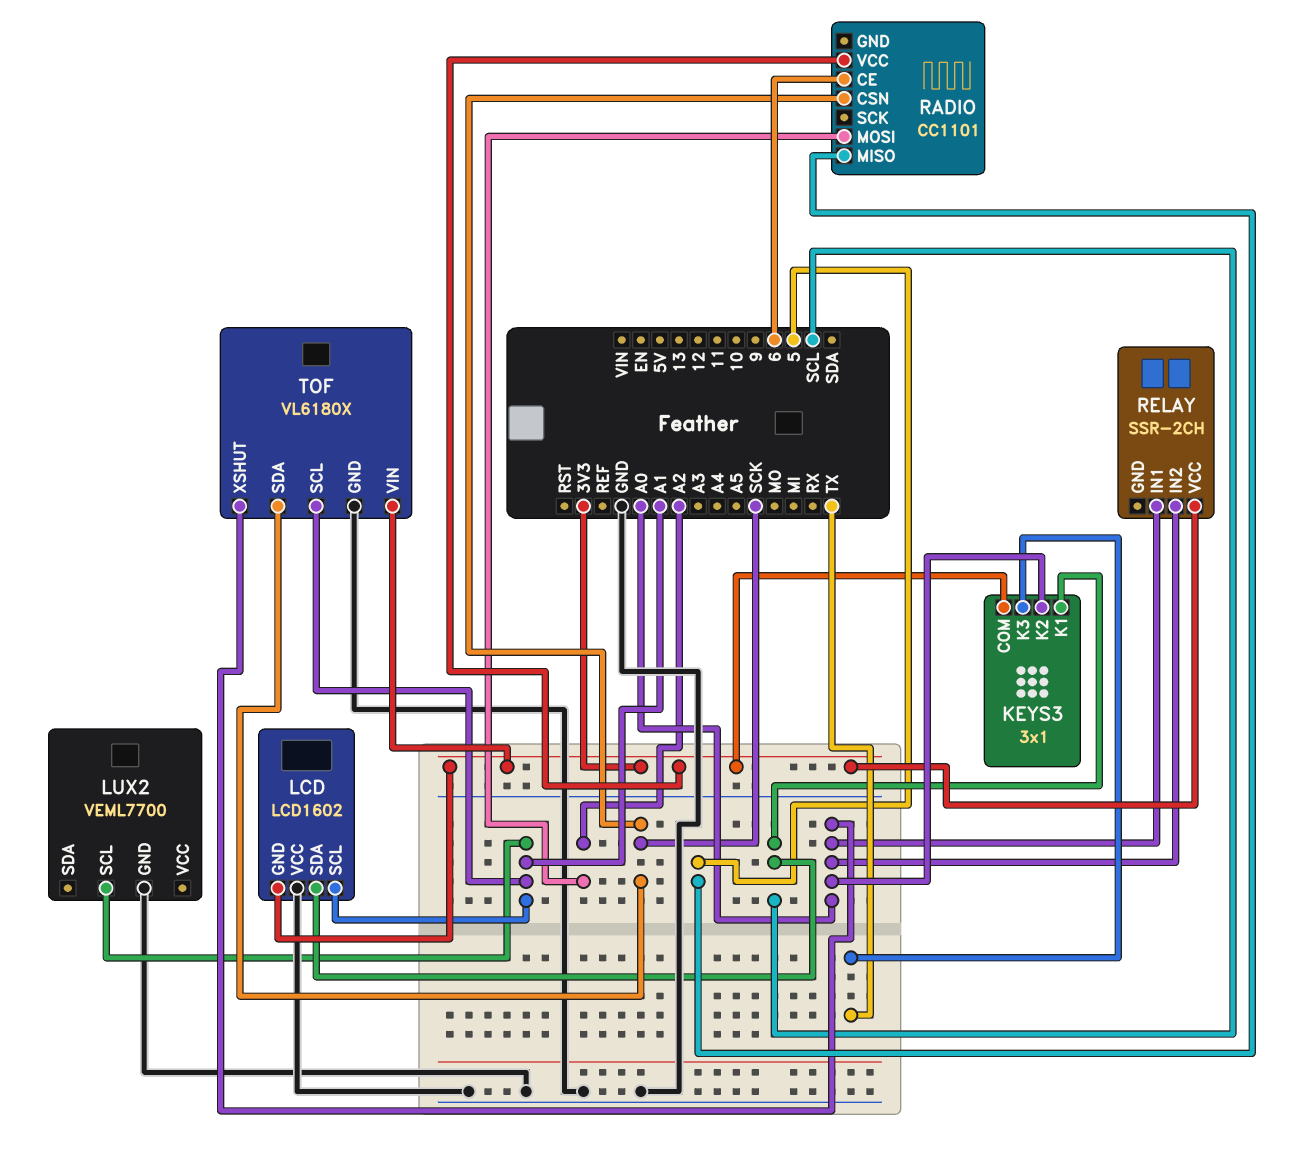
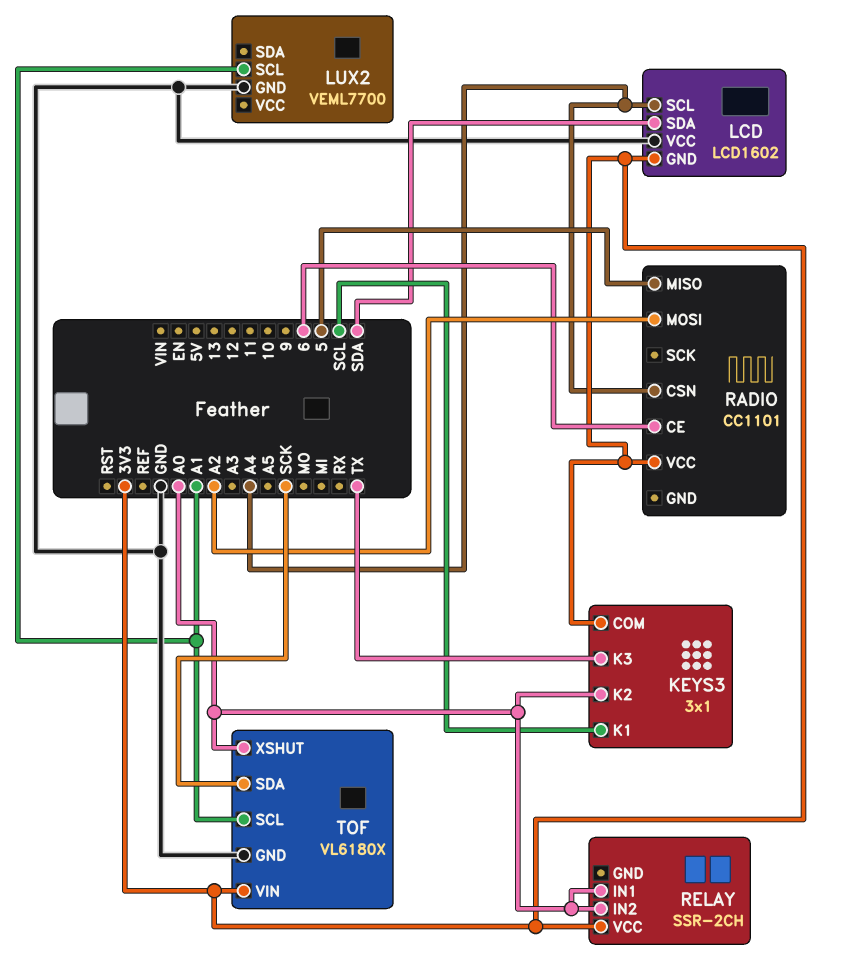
LCD pin SCL: A1 -> A4
LCD pin SDA: SCL -> SDA
RADIO pin CSN: SCK -> A4

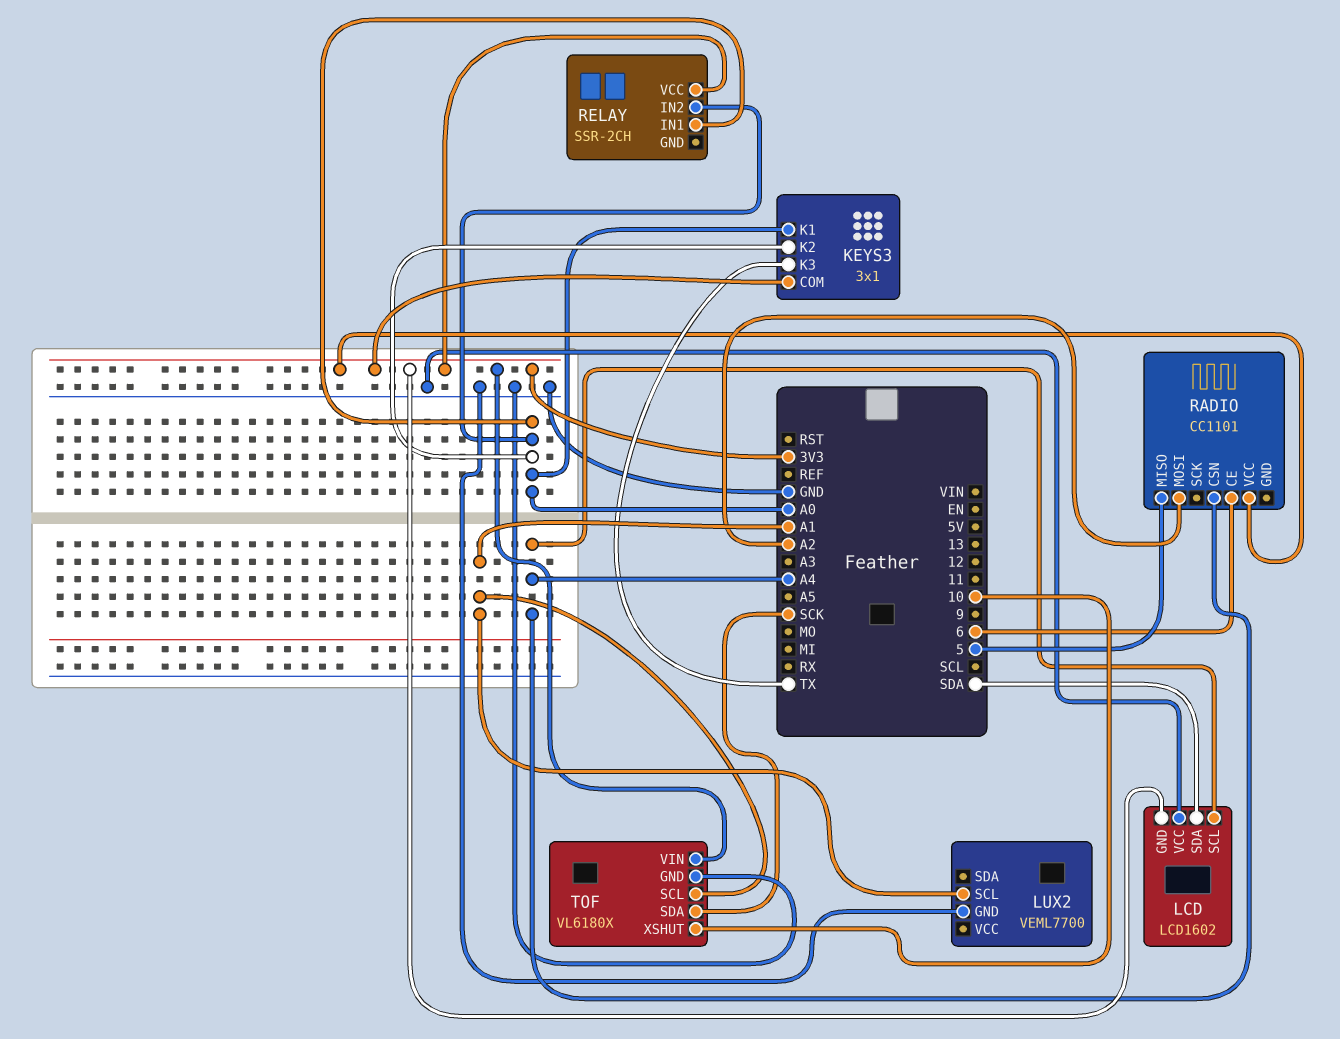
KEYS3 pin K1: SCL -> A0
TOF pin XSHUT: A0 -> 10

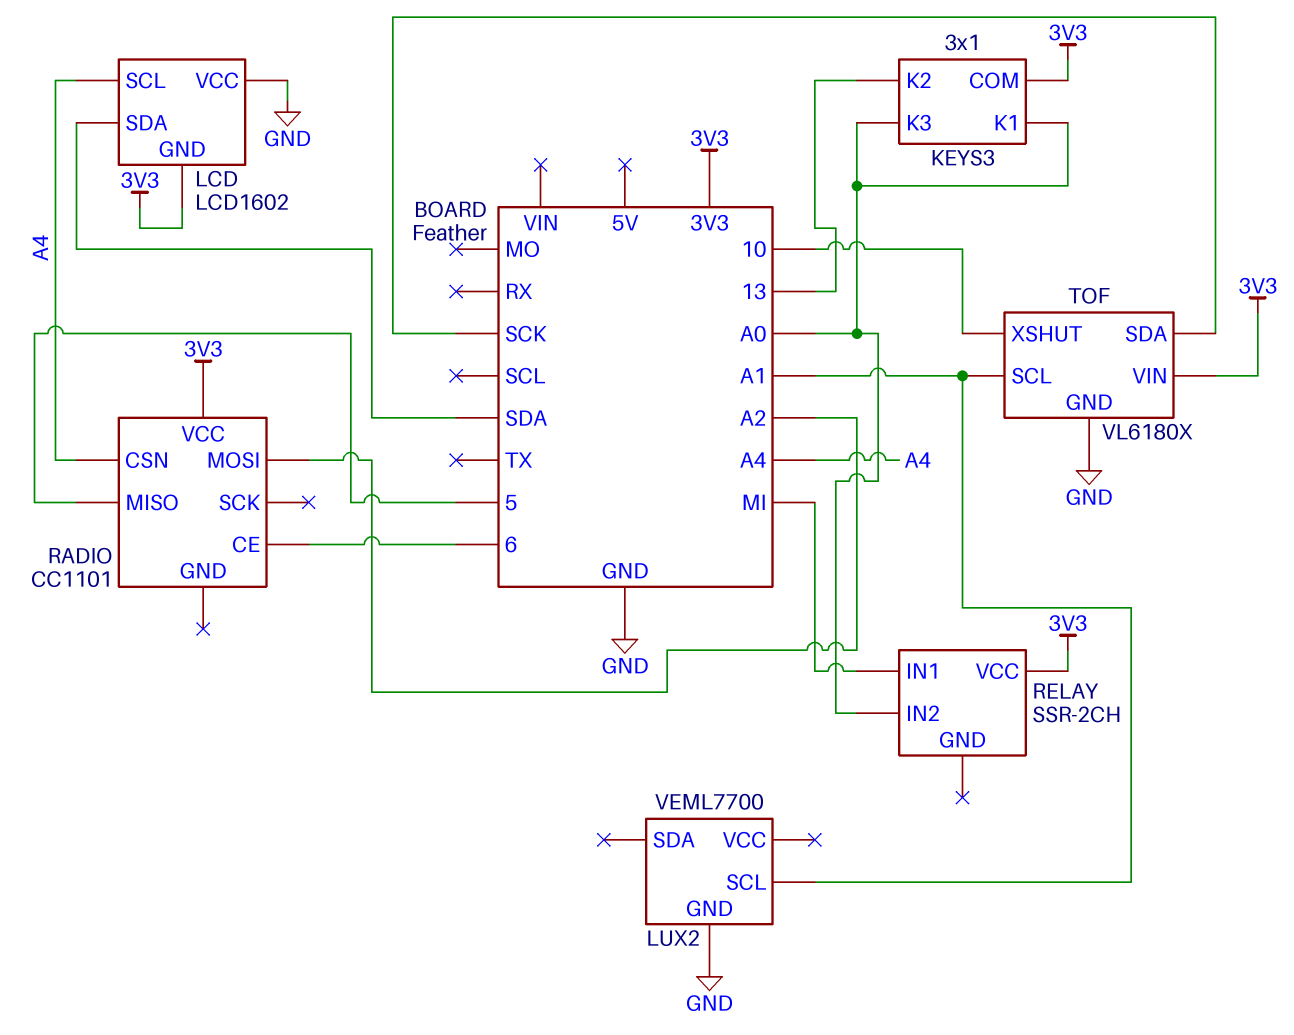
KEYS3 pin K2: A0 -> 13
KEYS3 pin K3: TX -> A0
RELAY pin IN1: A0 -> MI

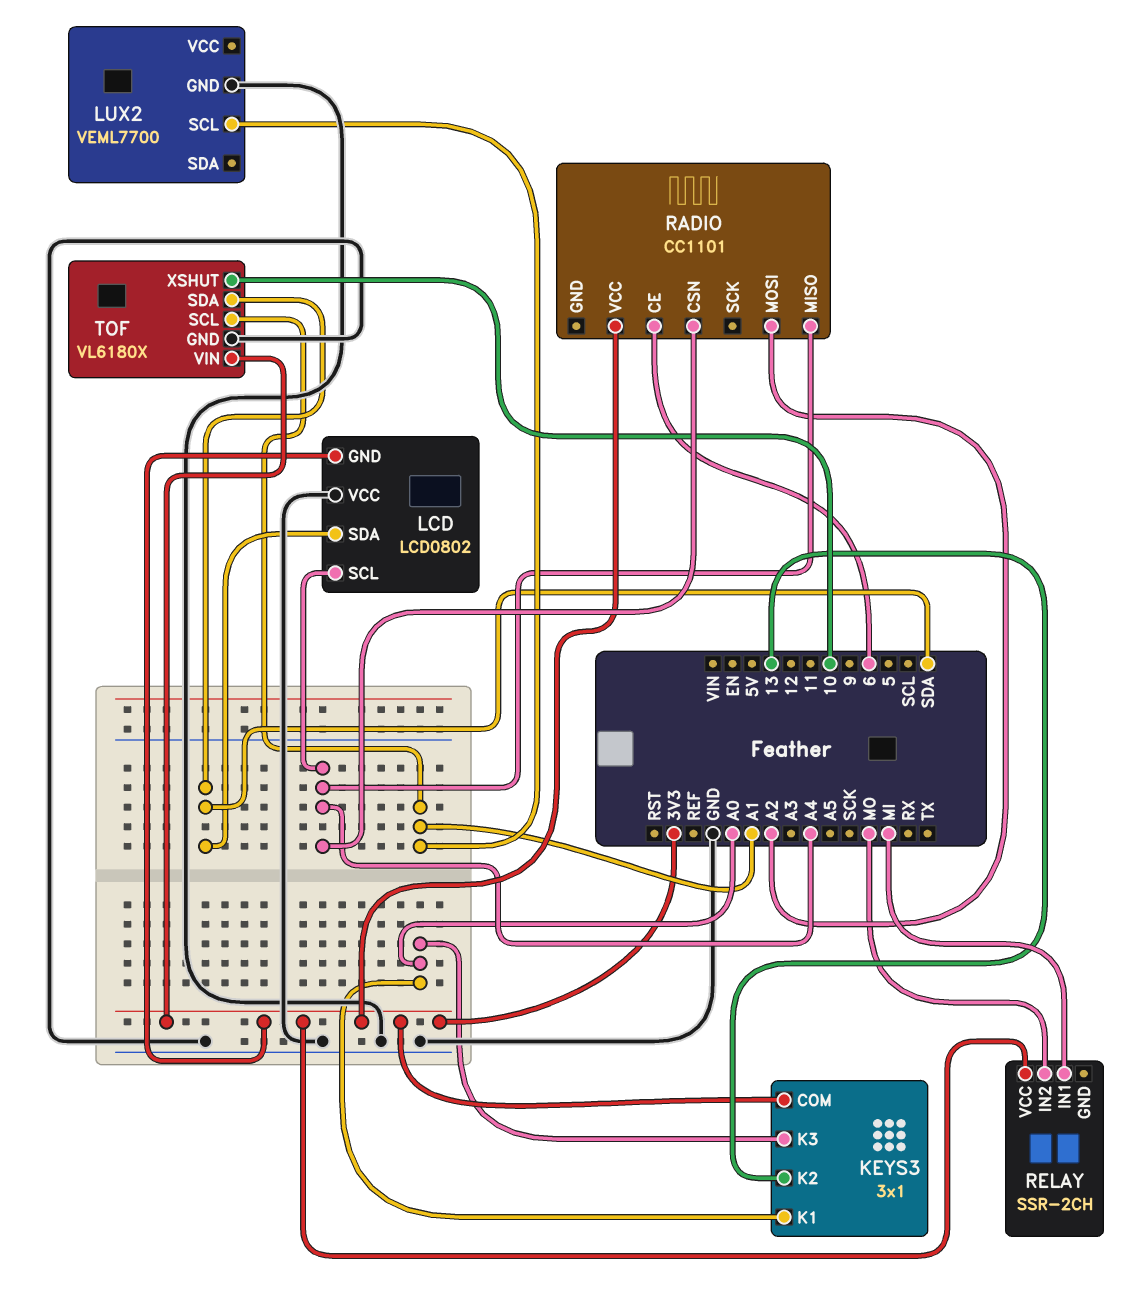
LCD: LCD1602 -> LCD0802
RADIO pin MISO: 5 -> A4
RELAY pin IN2: A0 -> MO
TOF pin SDA: SCK -> SDA

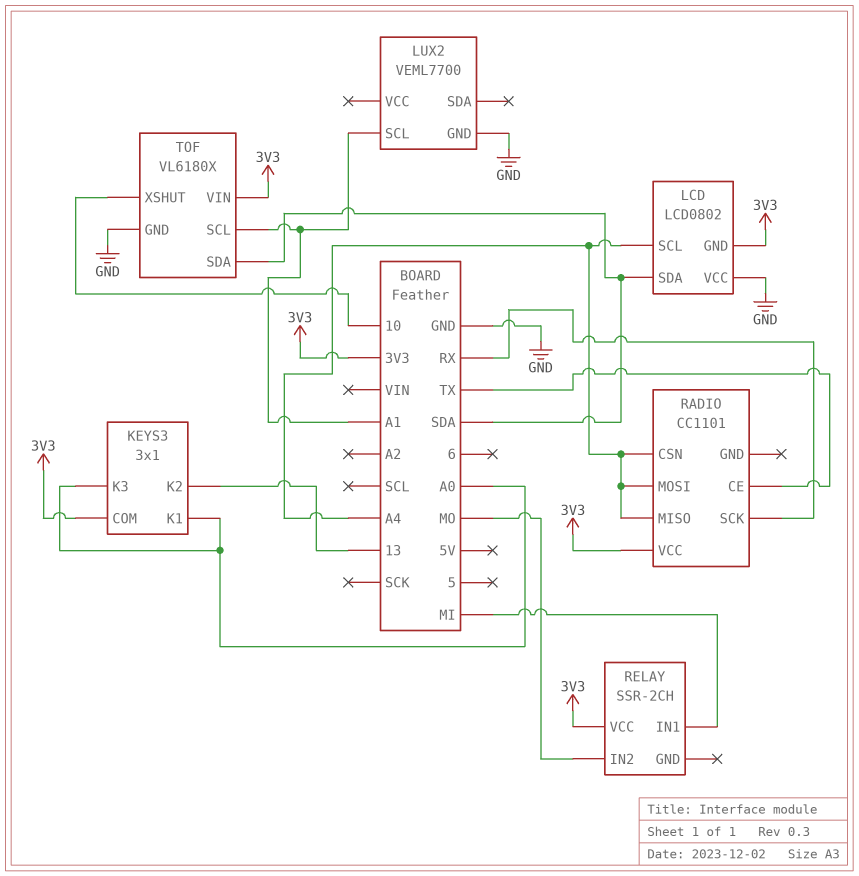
RADIO pin CE: 6 -> TX
RADIO pin MOSI: A2 -> A4
RADIO pin SCK: none -> RX

